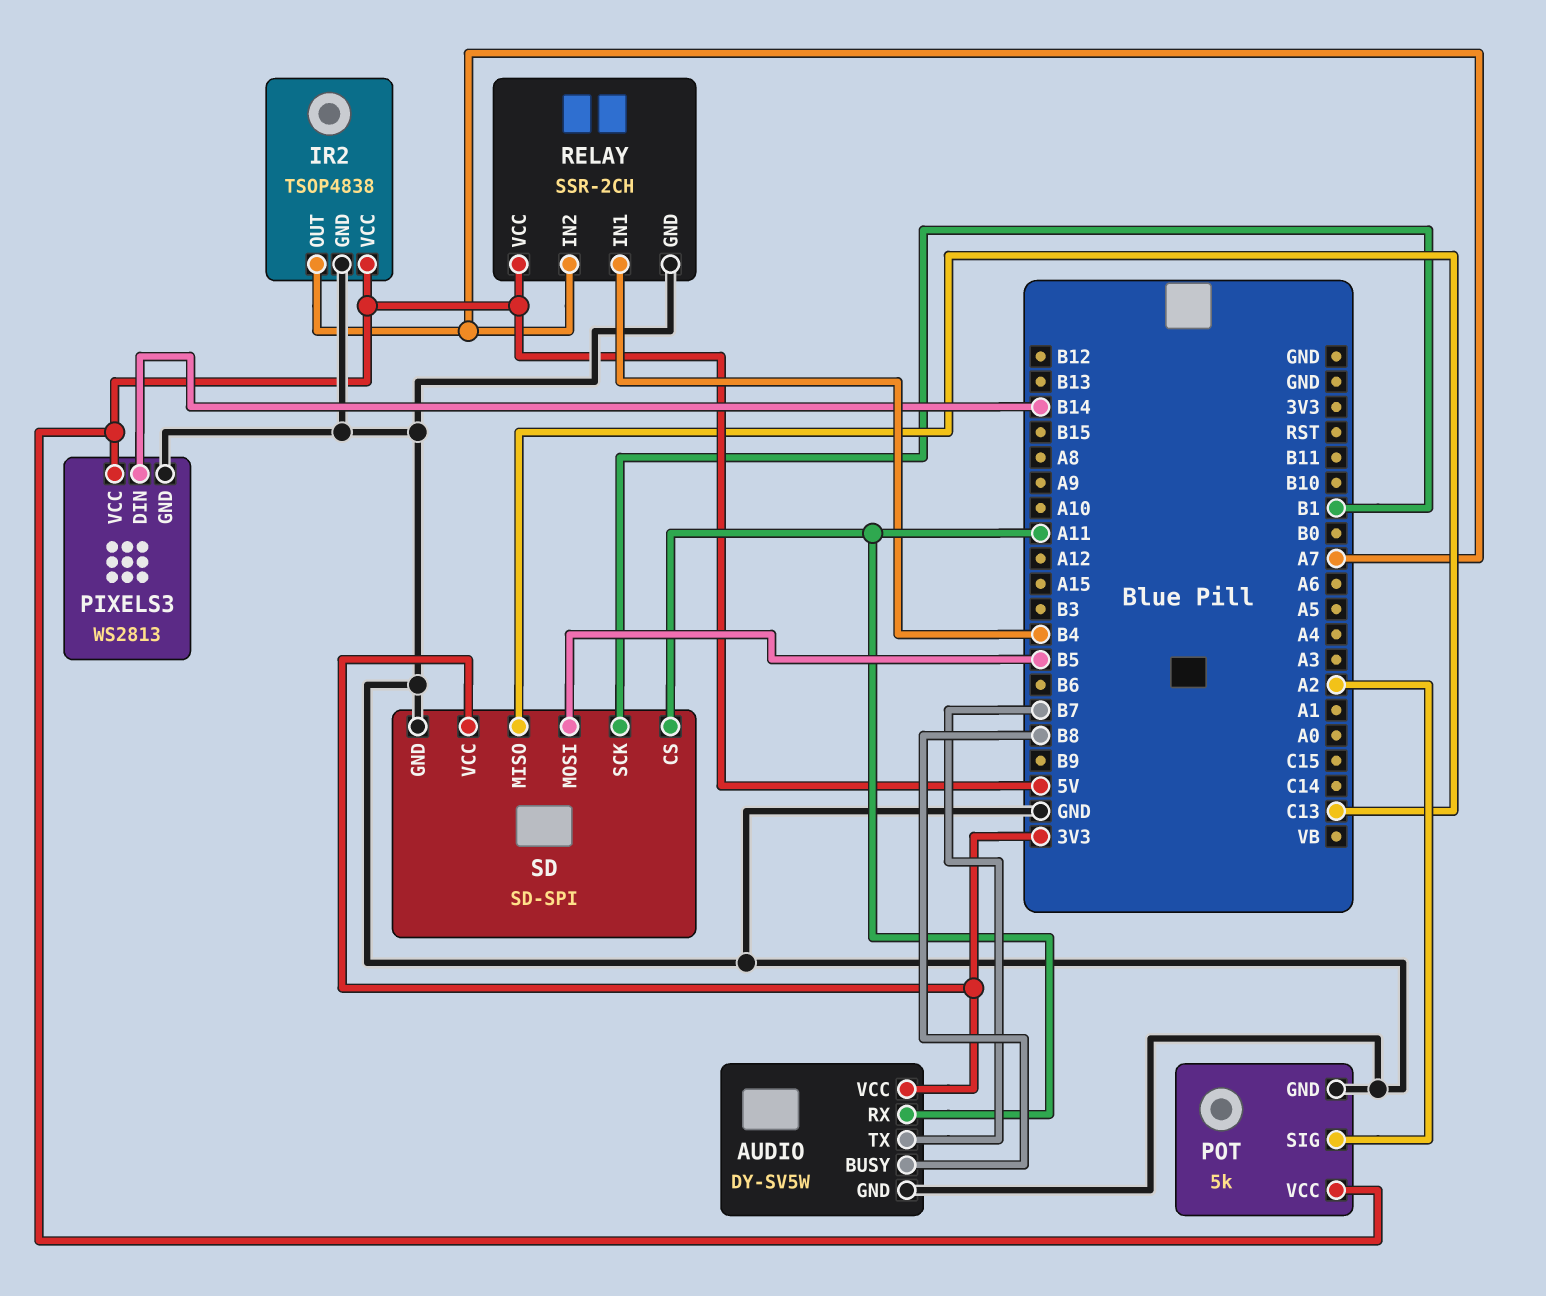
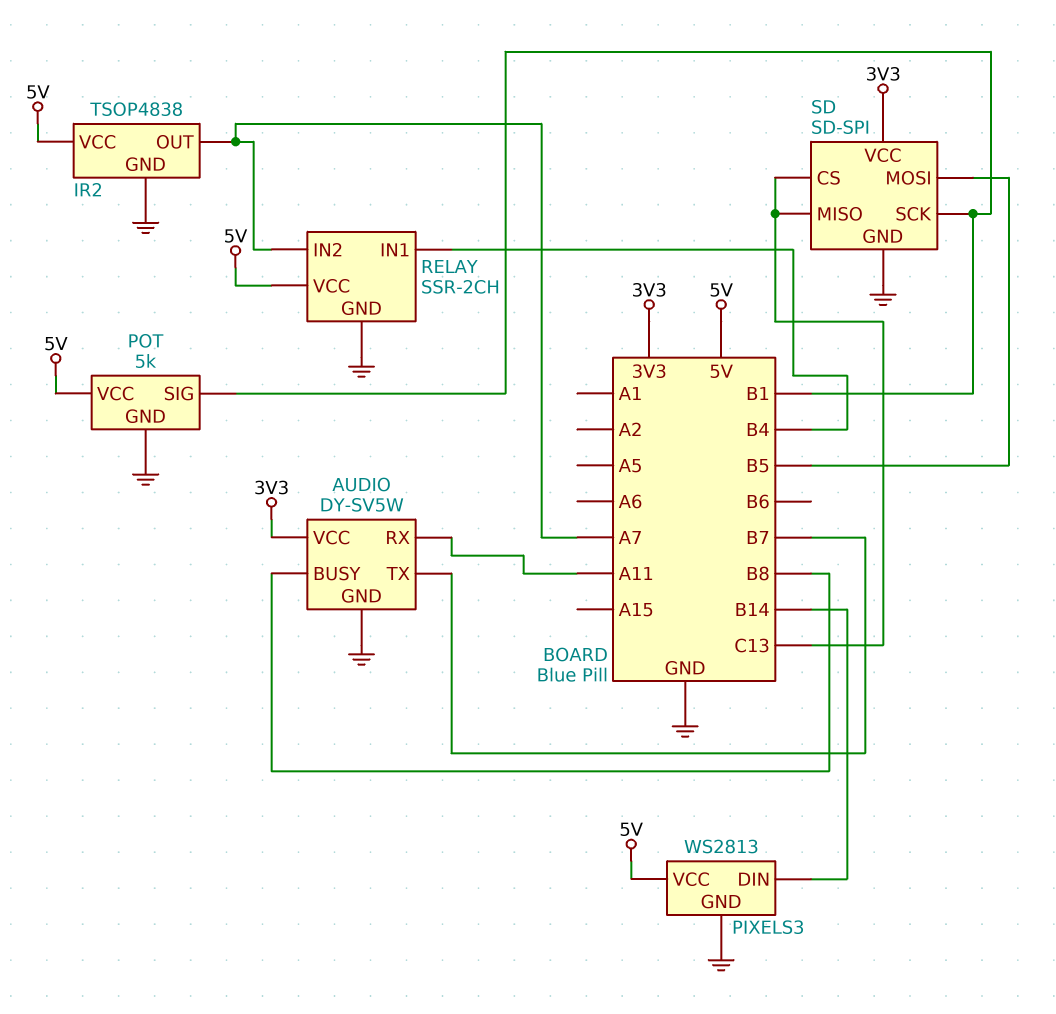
POT pin SIG: A2 -> B1
SD pin CS: A11 -> C13

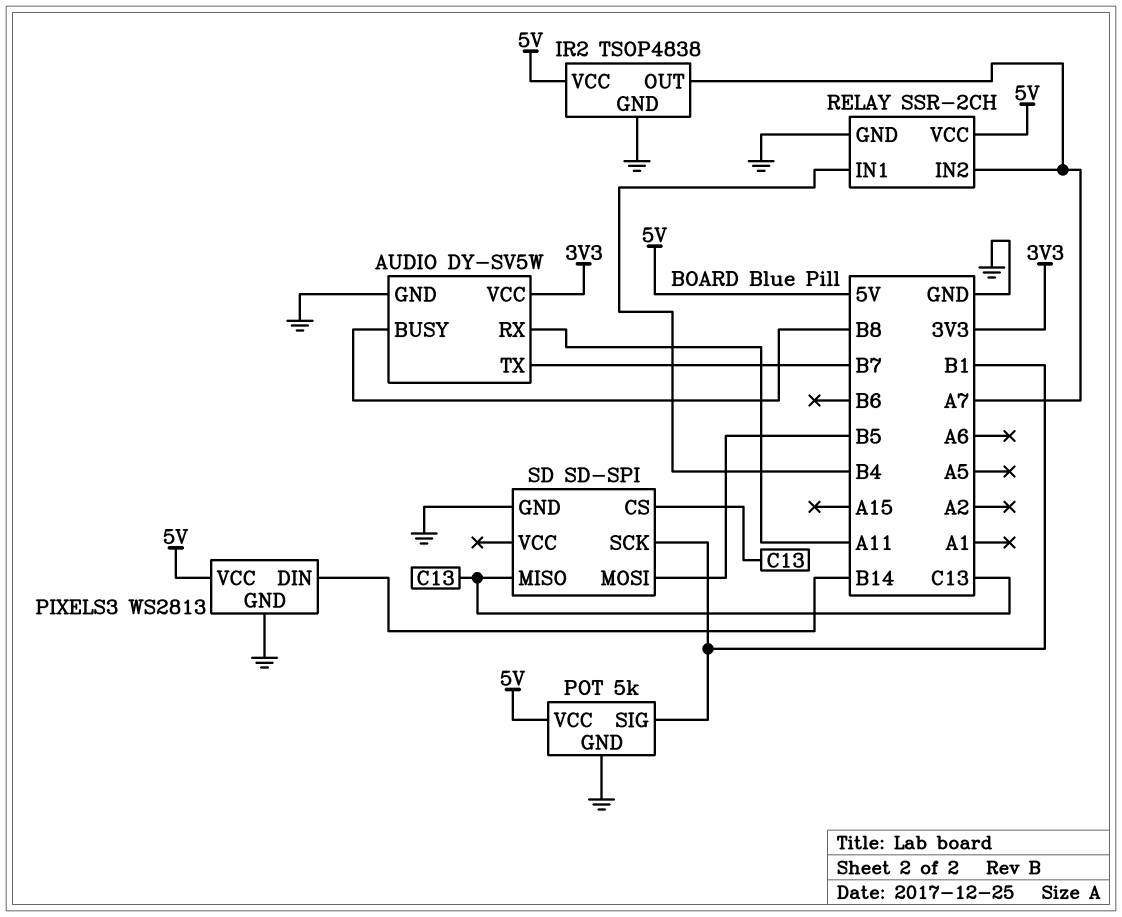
SD pin VCC: 3V3 -> none

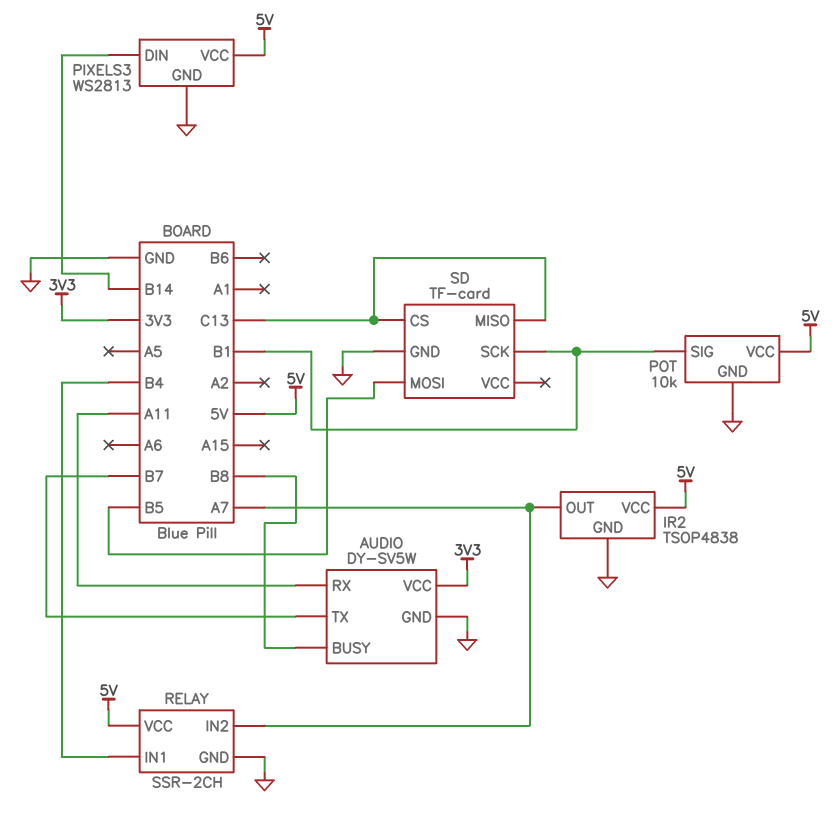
POT: 5k -> 10k
SD: SD-SPI -> TF-card

